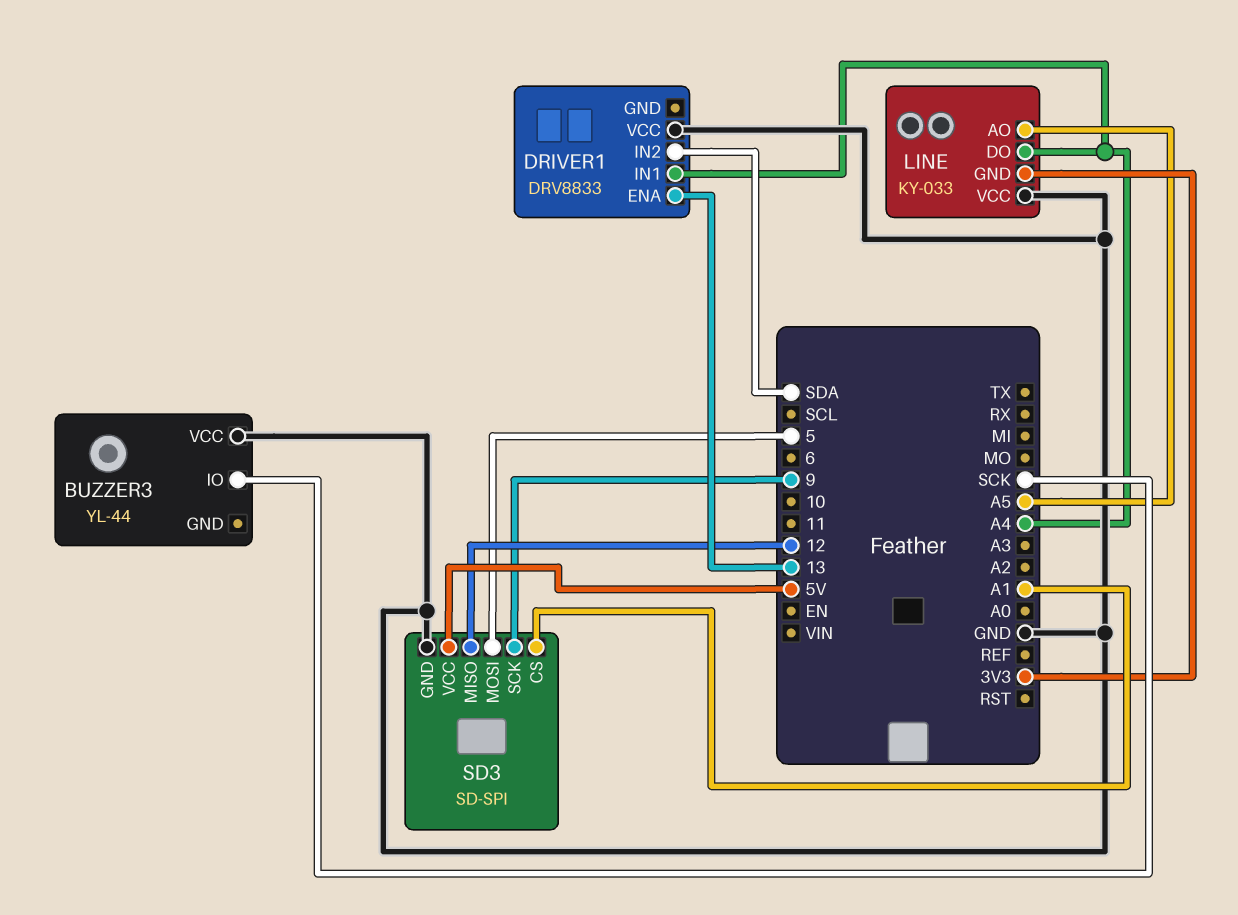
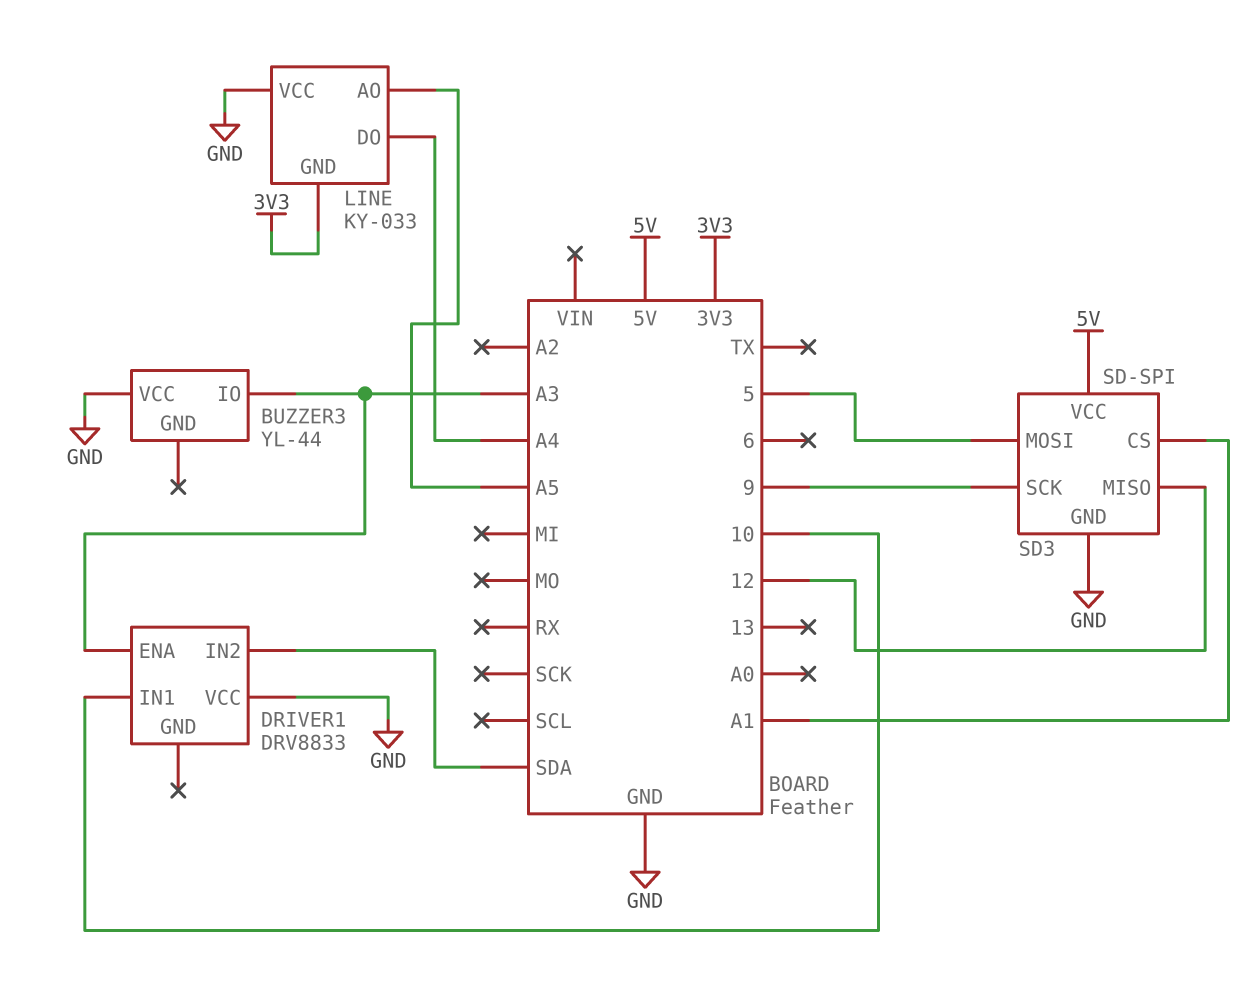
BUZZER3 pin IO: SCK -> A3
DRIVER1 pin ENA: 13 -> A3
DRIVER1 pin IN1: A4 -> 10

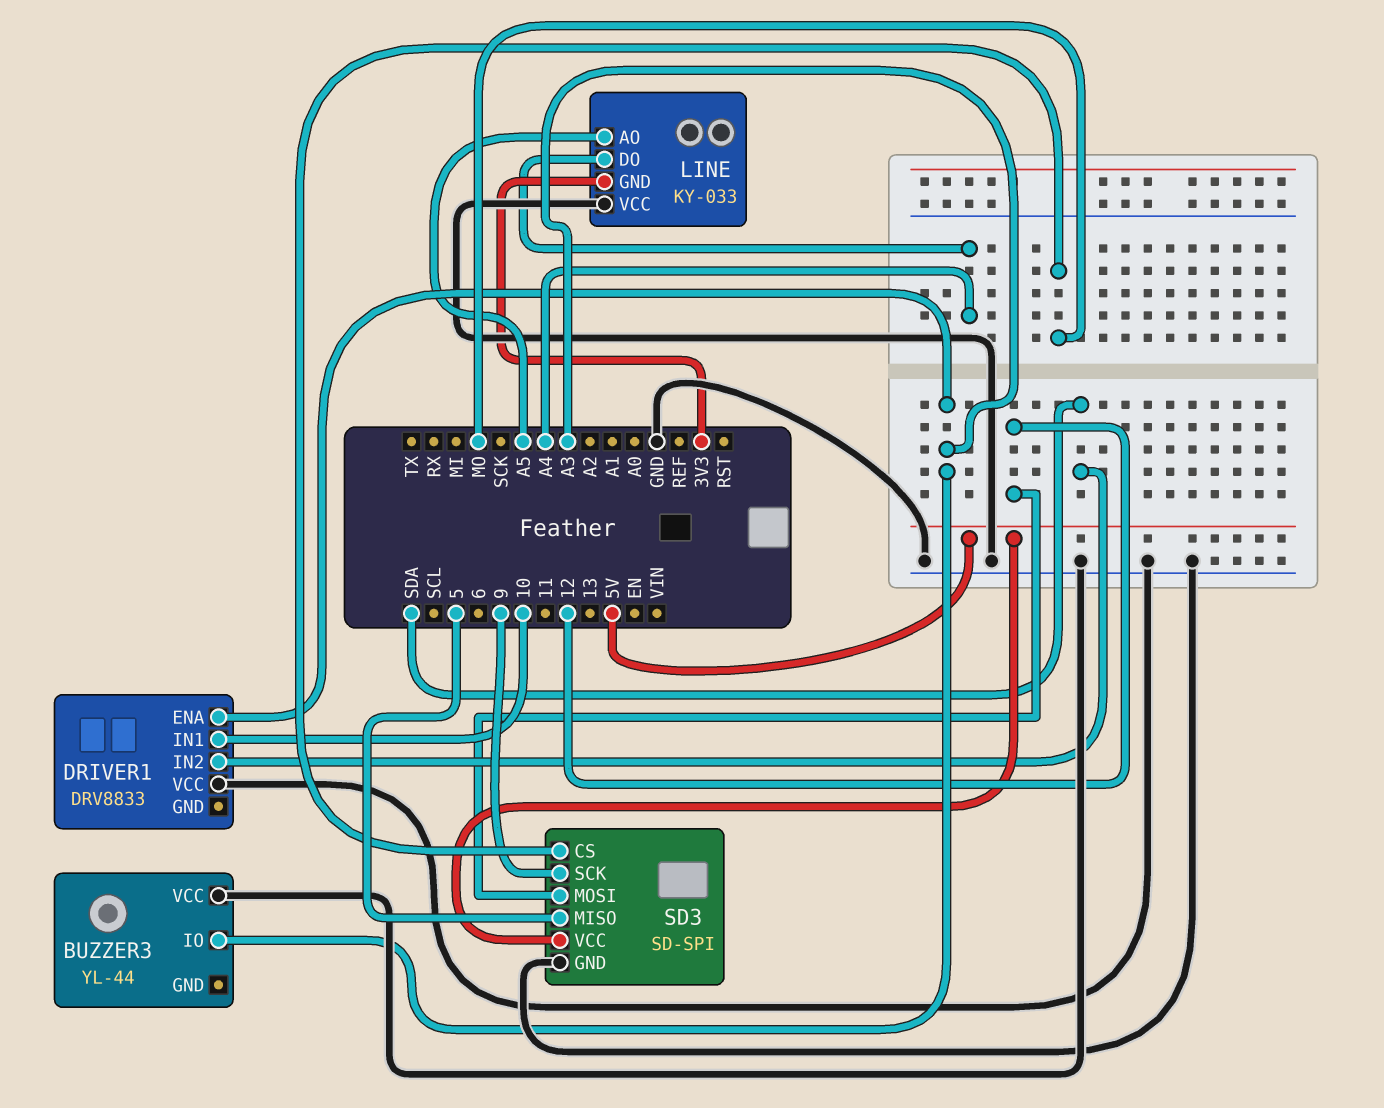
SD3 pin CS: A1 -> MO
SD3 pin MISO: 12 -> 5
SD3 pin MOSI: 5 -> 12

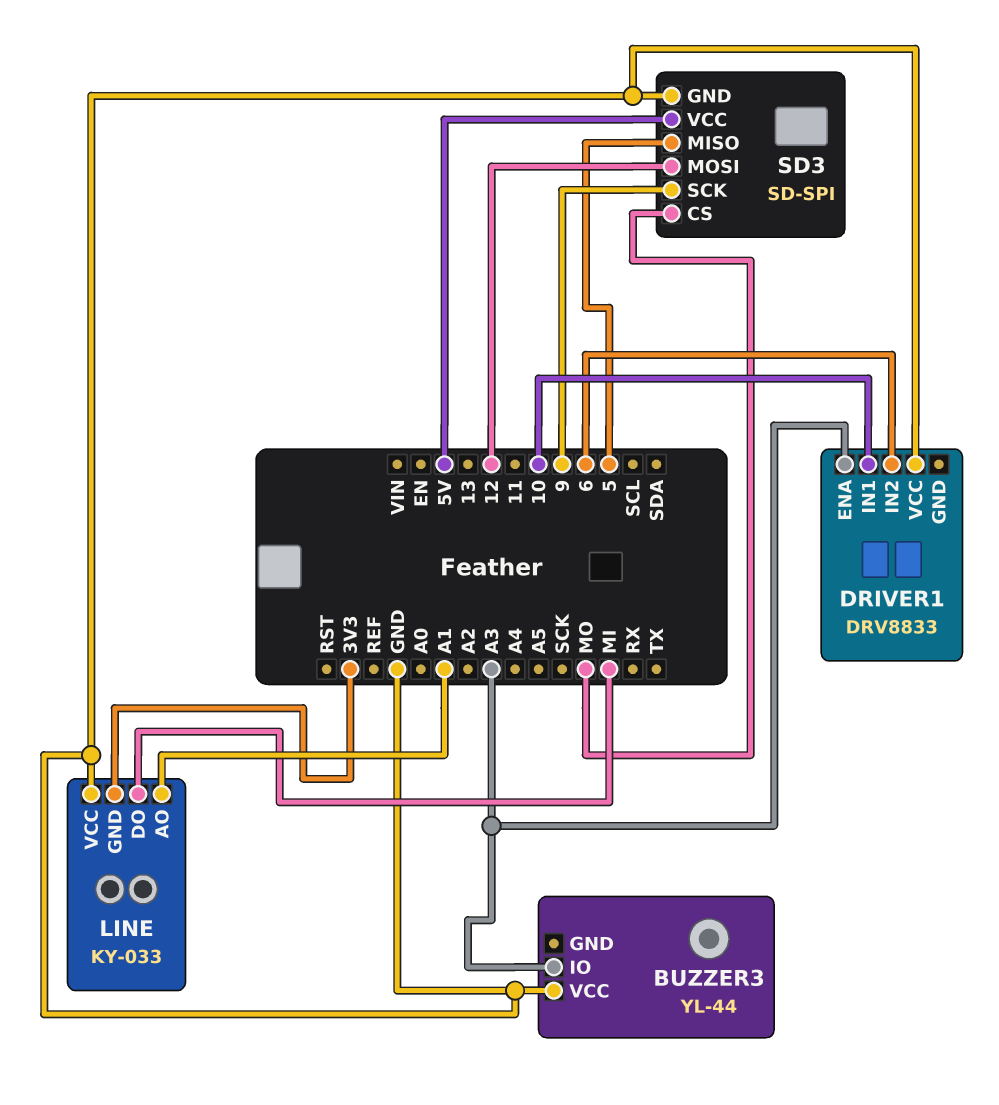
DRIVER1 pin IN2: SDA -> 6
LINE pin AO: A5 -> A1
LINE pin DO: A4 -> MI

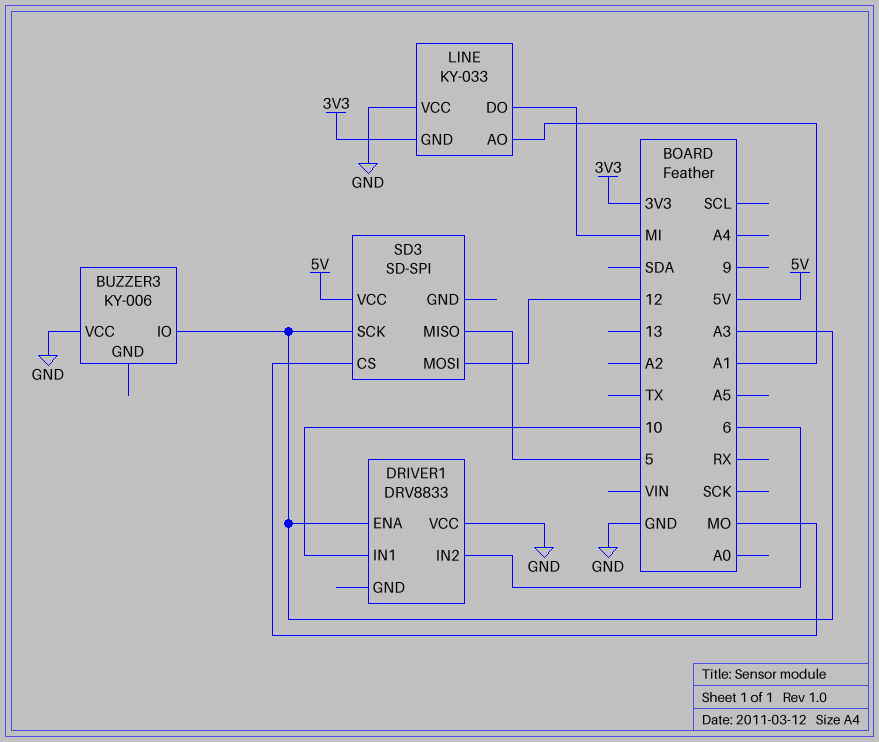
BUZZER3: YL-44 -> KY-006
SD3 pin GND: GND -> none
SD3 pin SCK: 9 -> A3

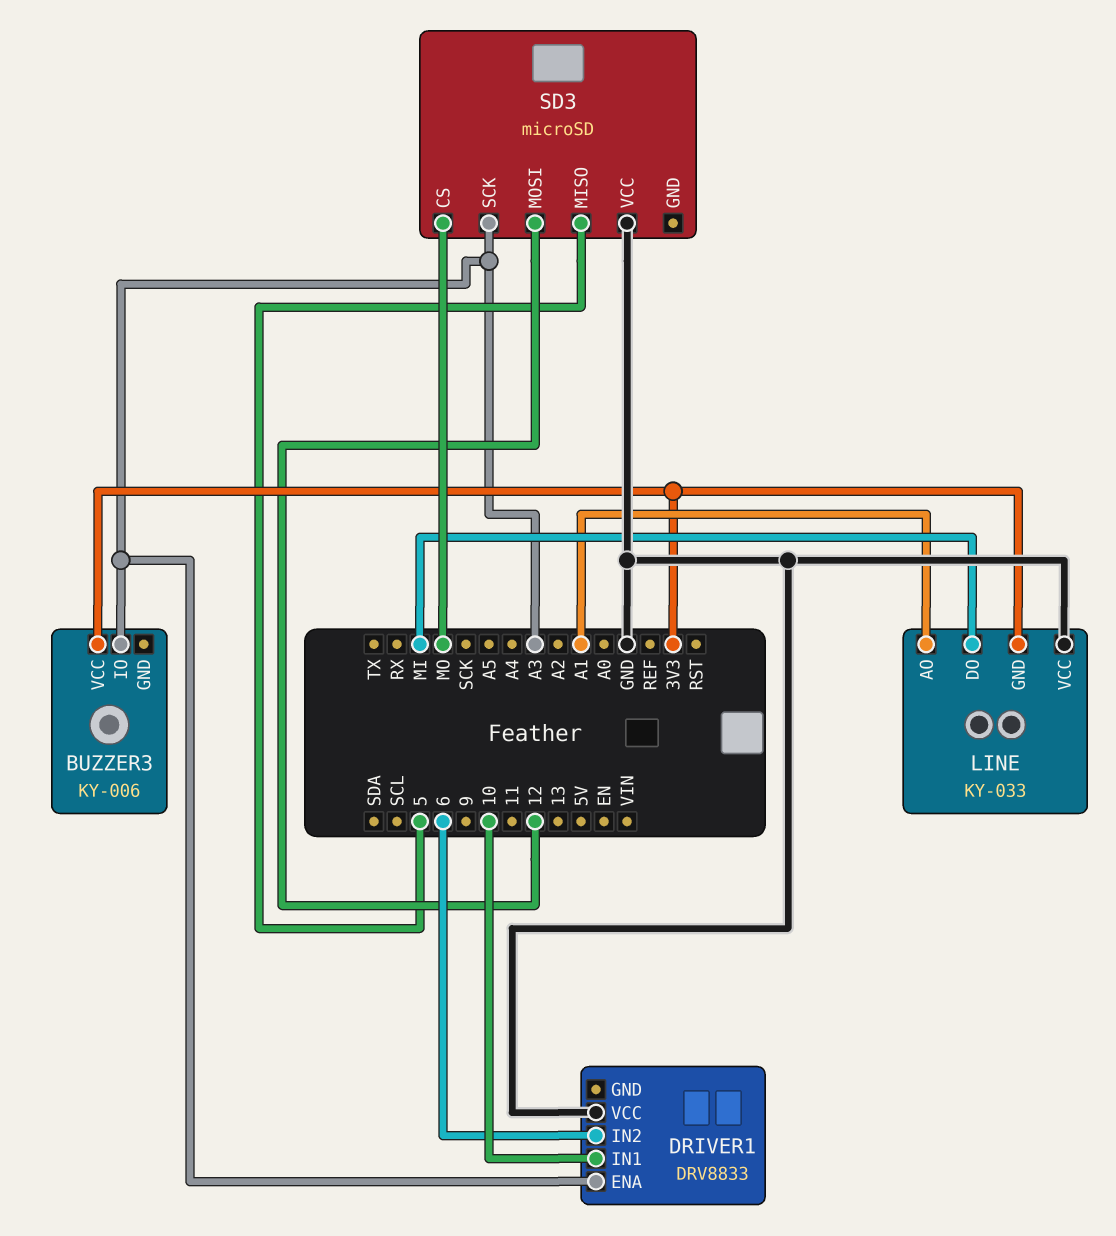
BUZZER3 pin VCC: GND -> 3V3
SD3: SD-SPI -> microSD
SD3 pin VCC: 5V -> GND

